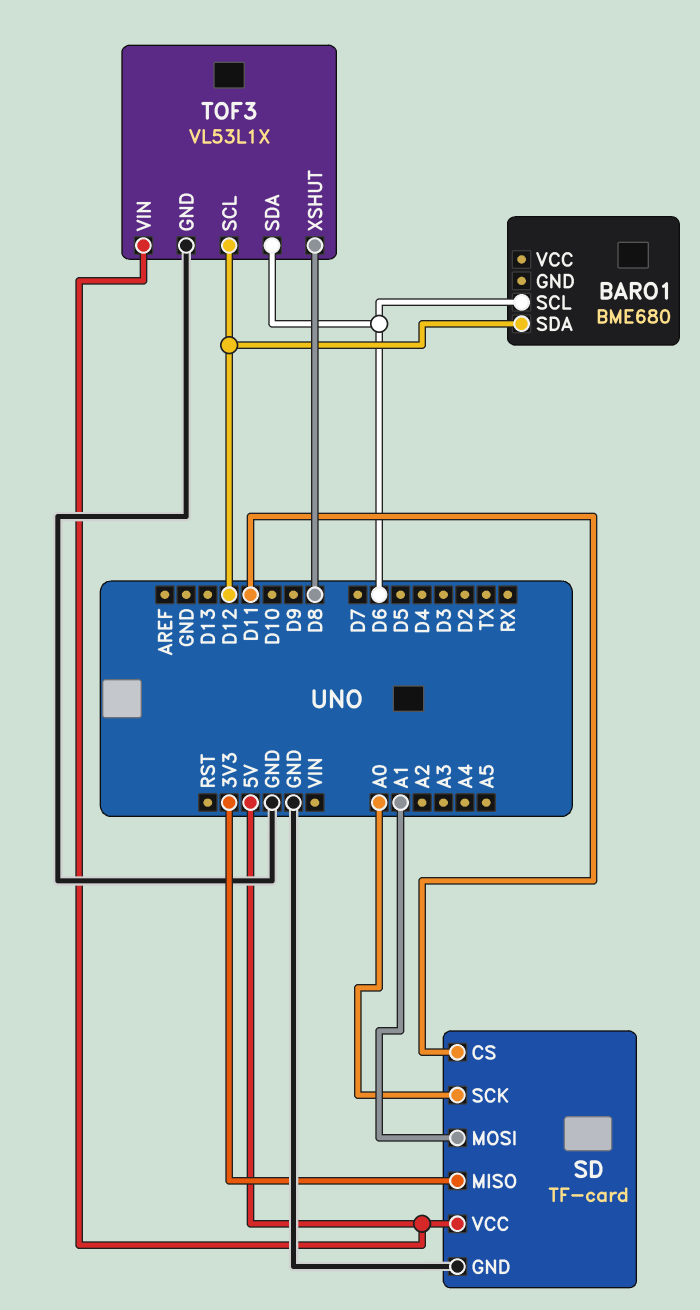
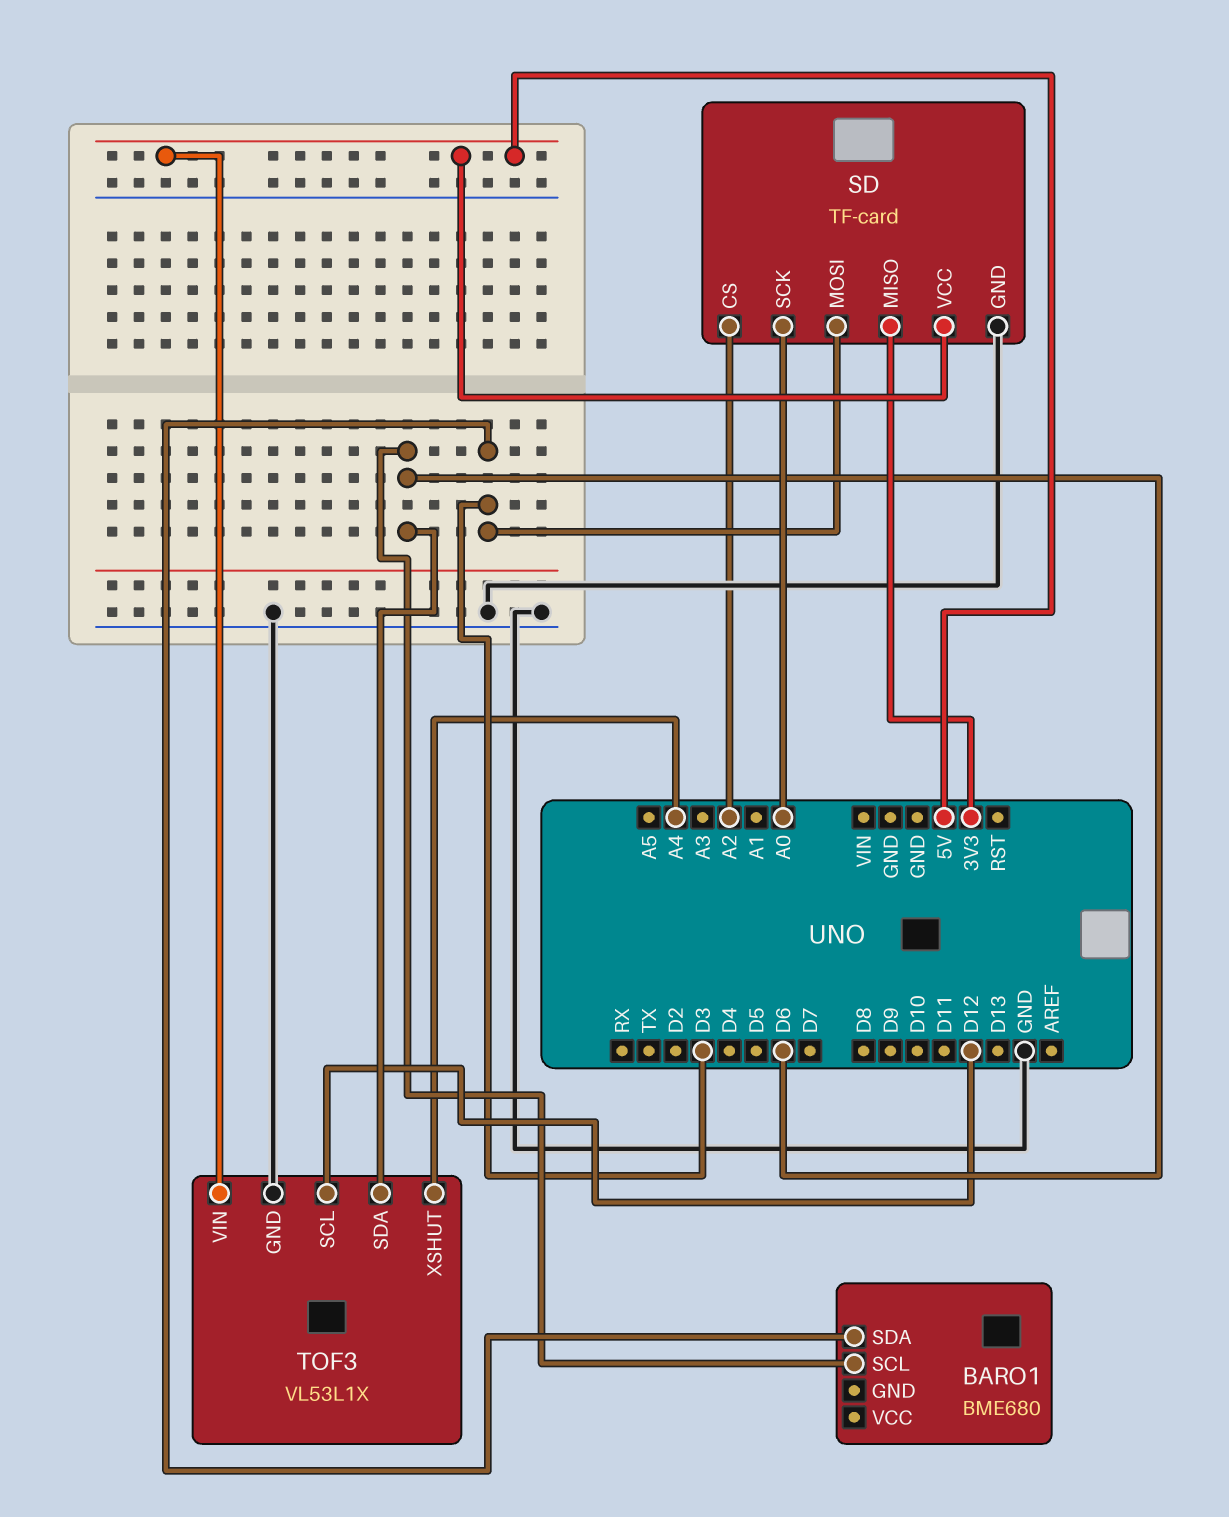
BARO1 pin SDA: D12 -> D3
SD pin CS: D11 -> A2
SD pin MOSI: A1 -> D3
TOF3 pin XSHUT: D8 -> A4

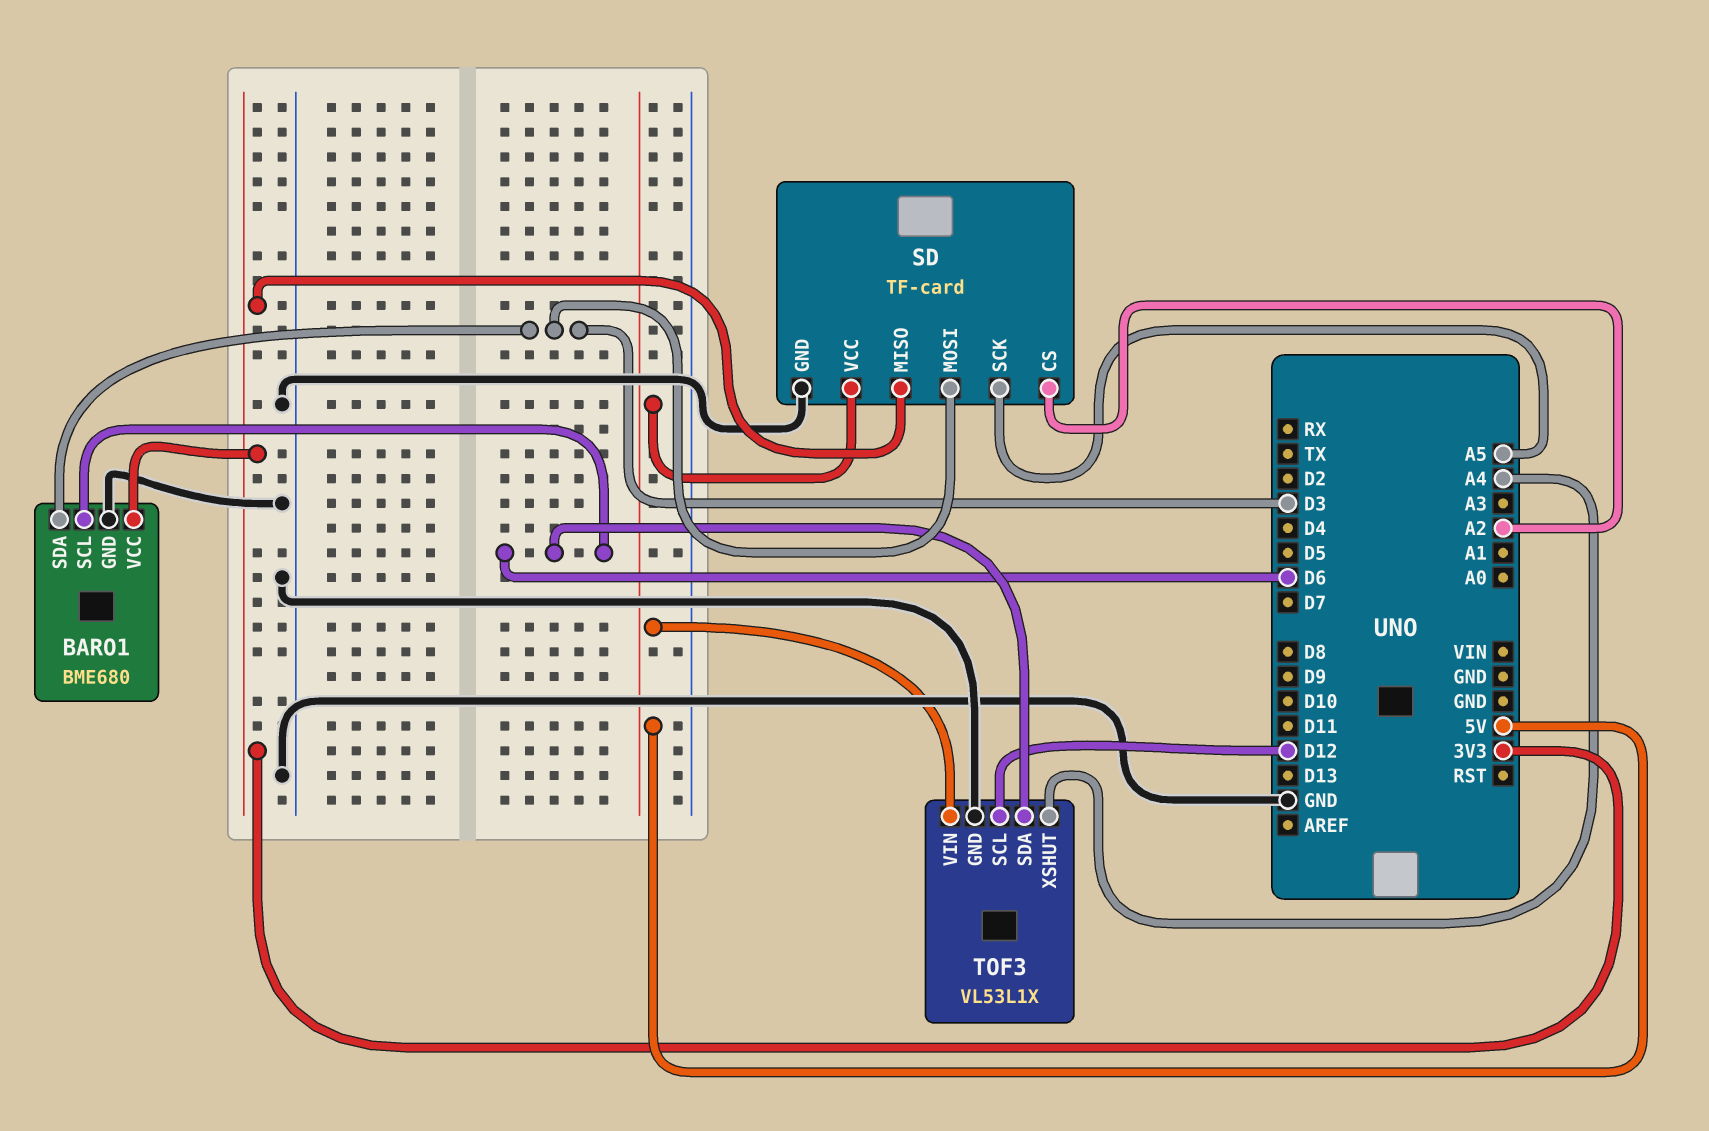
BARO1 pin GND: none -> GND
BARO1 pin VCC: none -> 3V3
SD pin SCK: A0 -> A5

